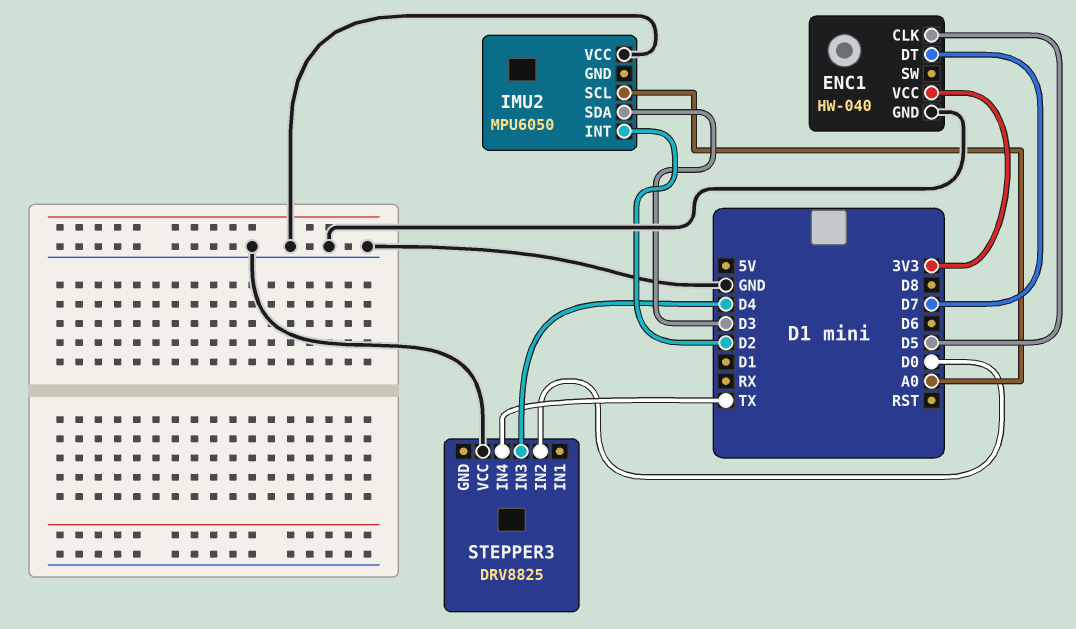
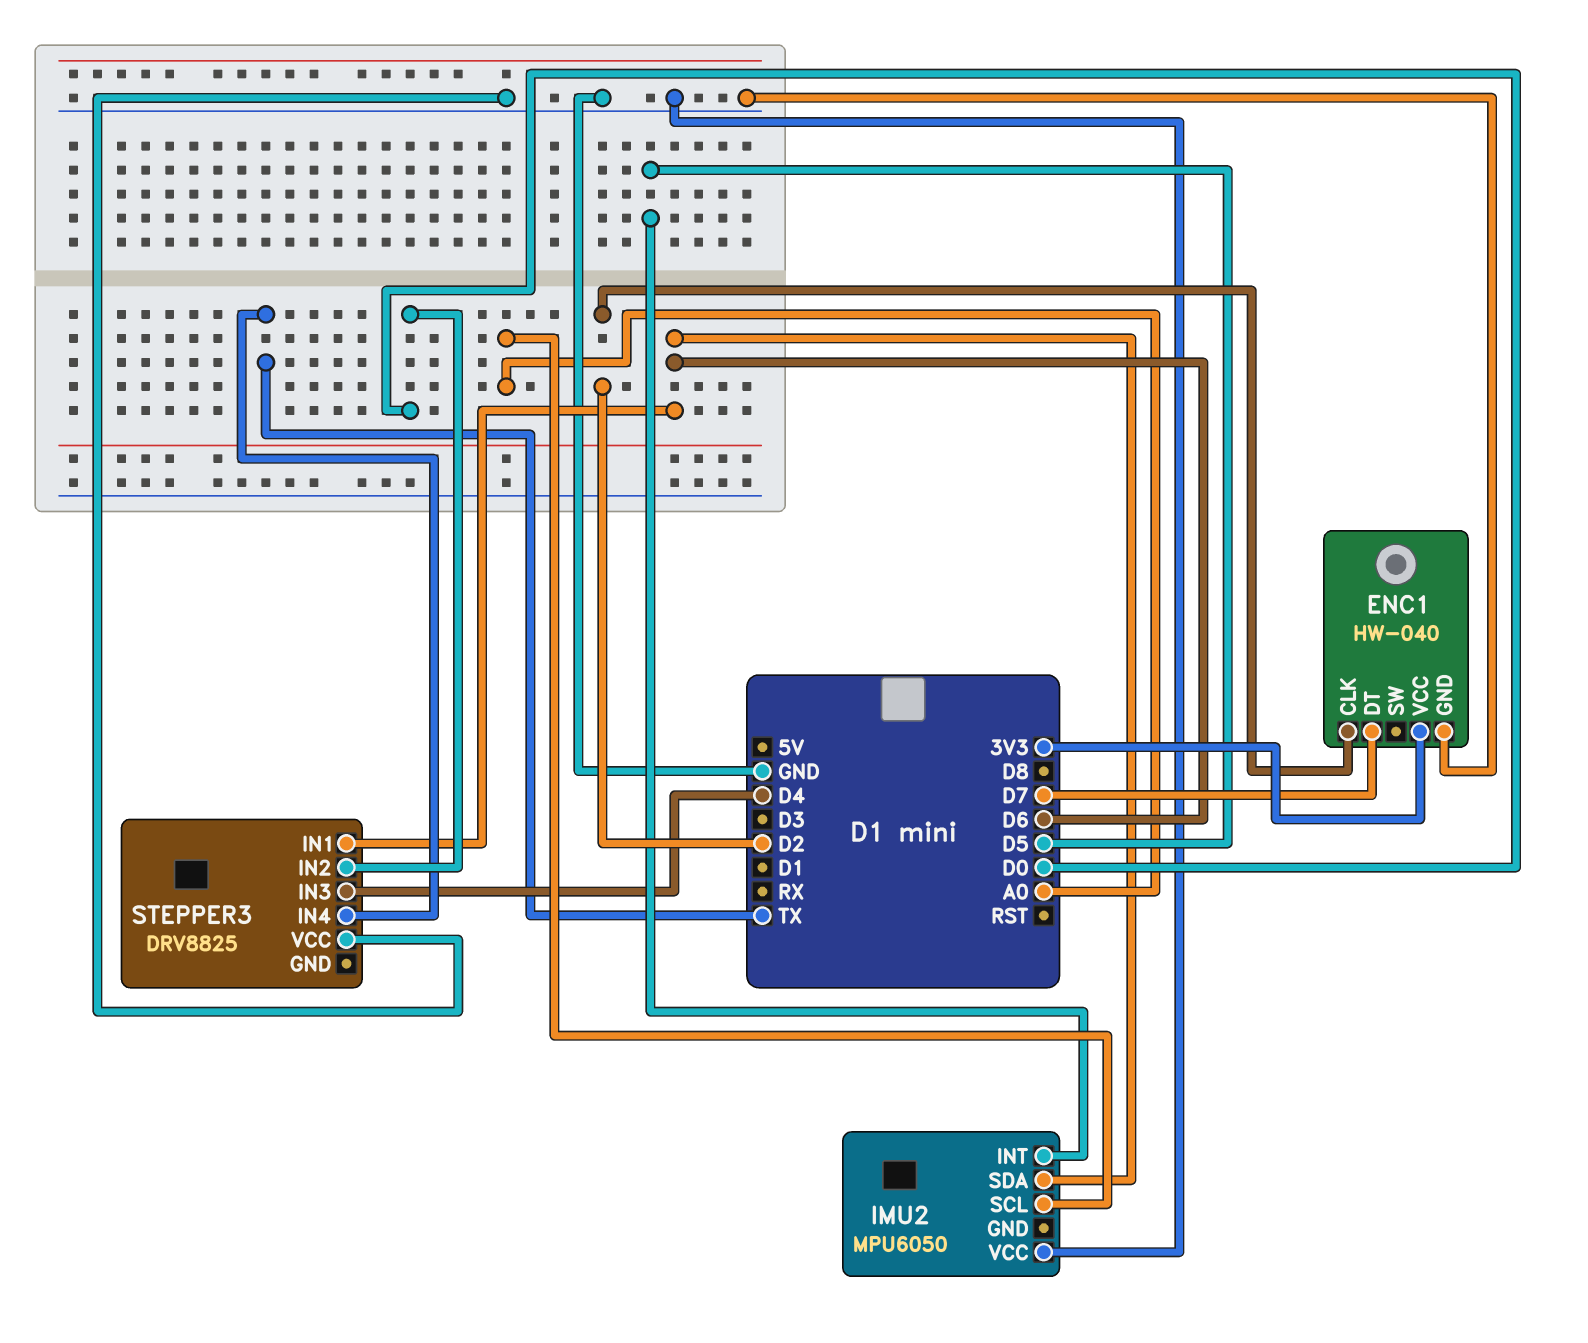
ENC1 pin CLK: D5 -> D2
IMU2 pin INT: D2 -> D5
IMU2 pin SDA: D3 -> D6
STEPPER3 pin IN1: none -> D6

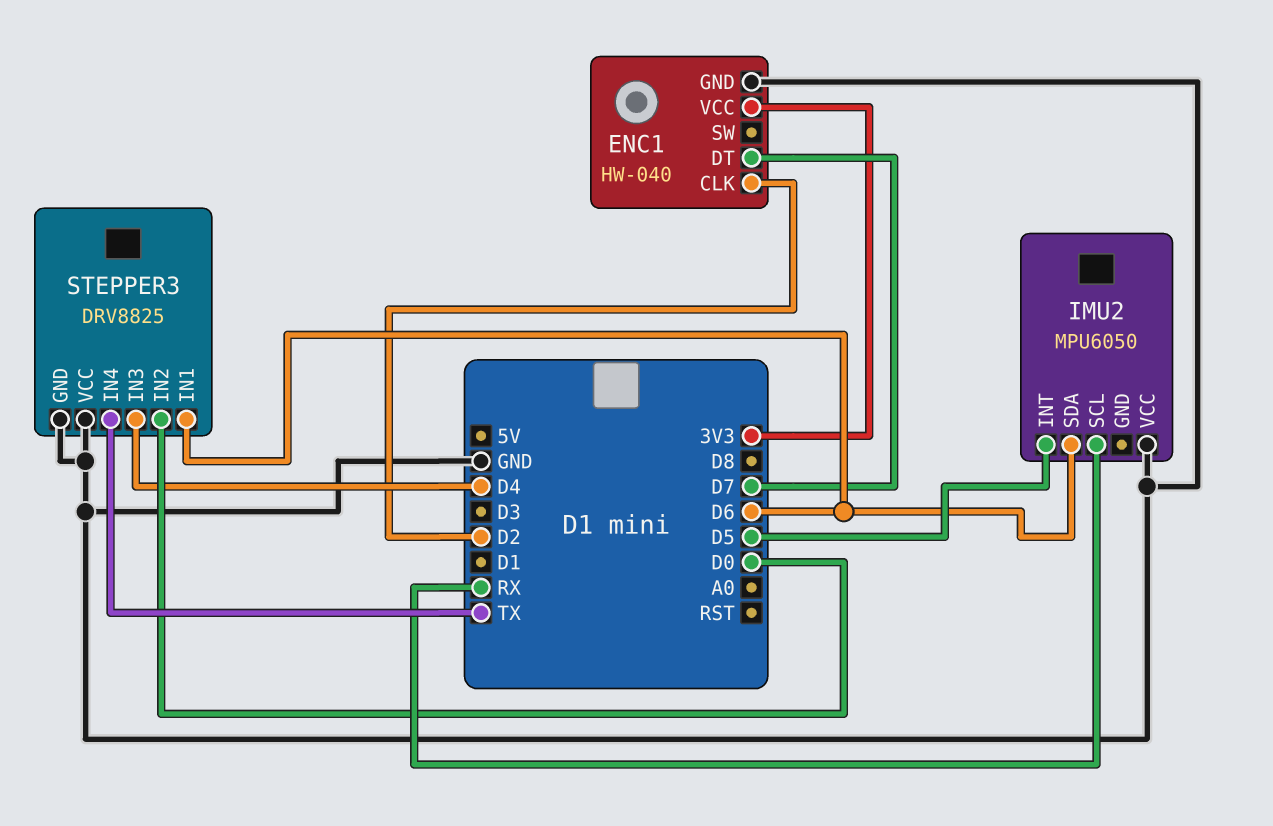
IMU2 pin SCL: A0 -> RX
STEPPER3 pin GND: none -> GND

